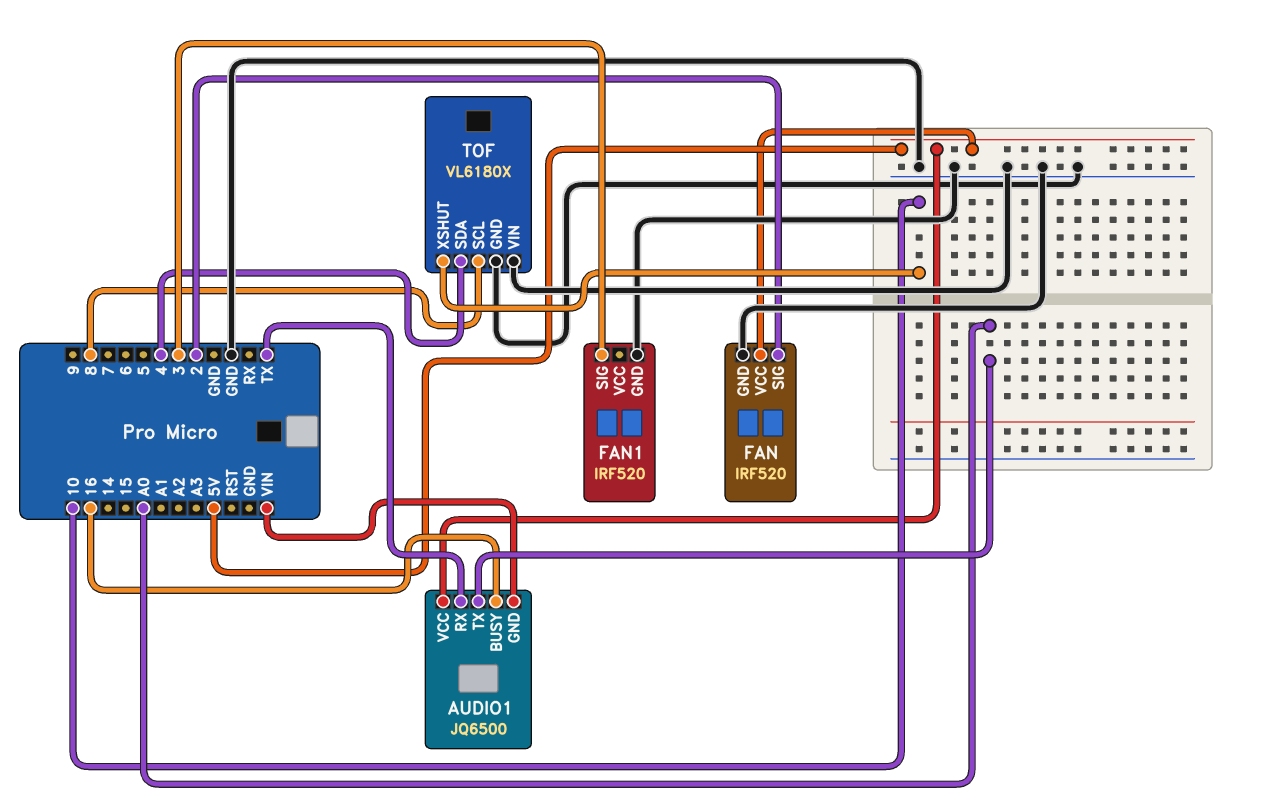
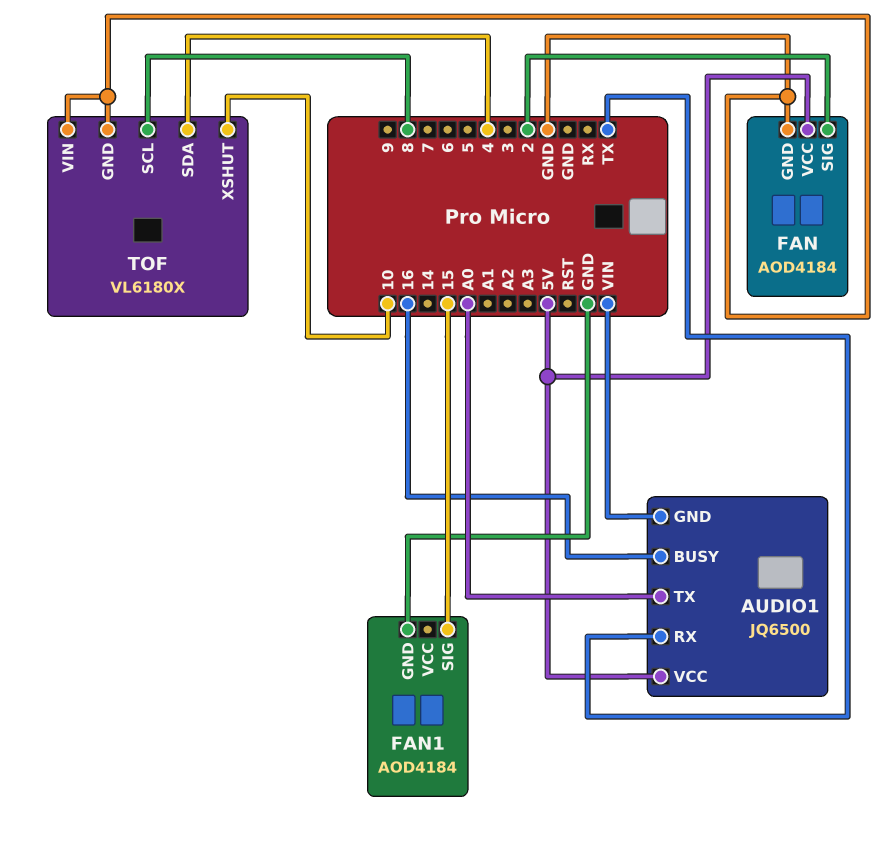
FAN: IRF520 -> AOD4184
FAN1: IRF520 -> AOD4184
FAN1 pin SIG: 3 -> 15

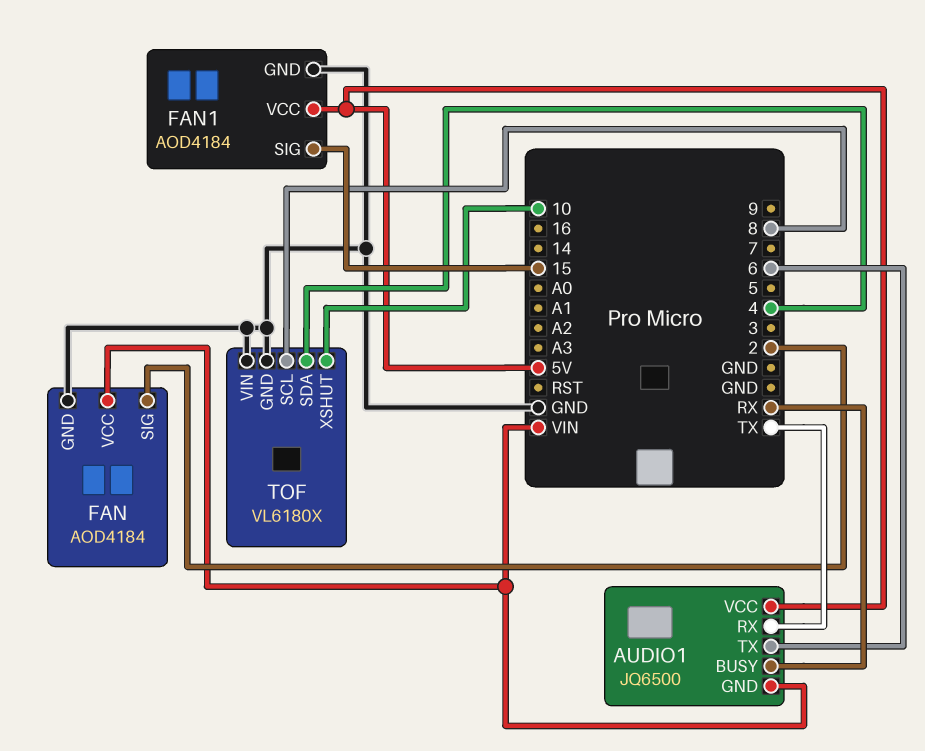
AUDIO1 pin BUSY: 16 -> RX
AUDIO1 pin TX: A0 -> 6
FAN pin VCC: 5V -> VIN
FAN1 pin VCC: none -> 5V

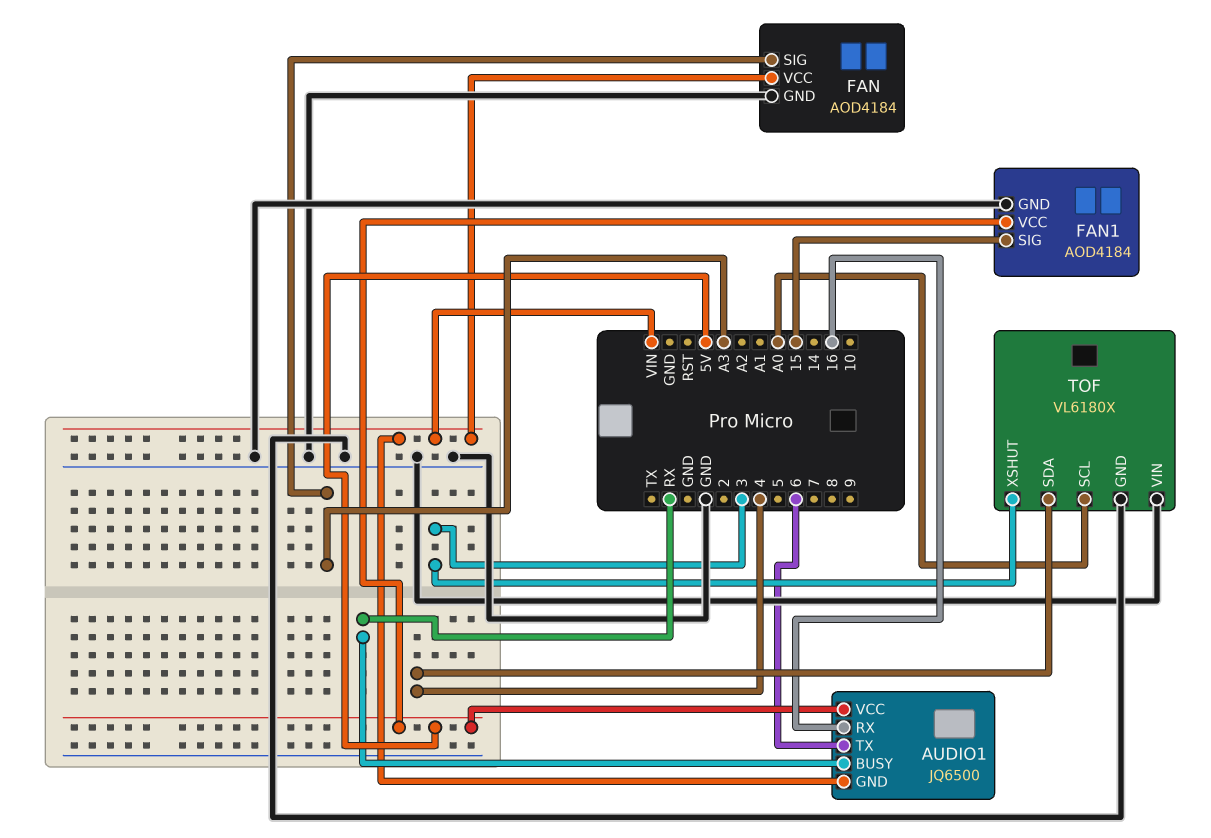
AUDIO1 pin RX: TX -> 16
FAN pin SIG: 2 -> A3
TOF pin SCL: 8 -> A0
TOF pin XSHUT: 10 -> 3

